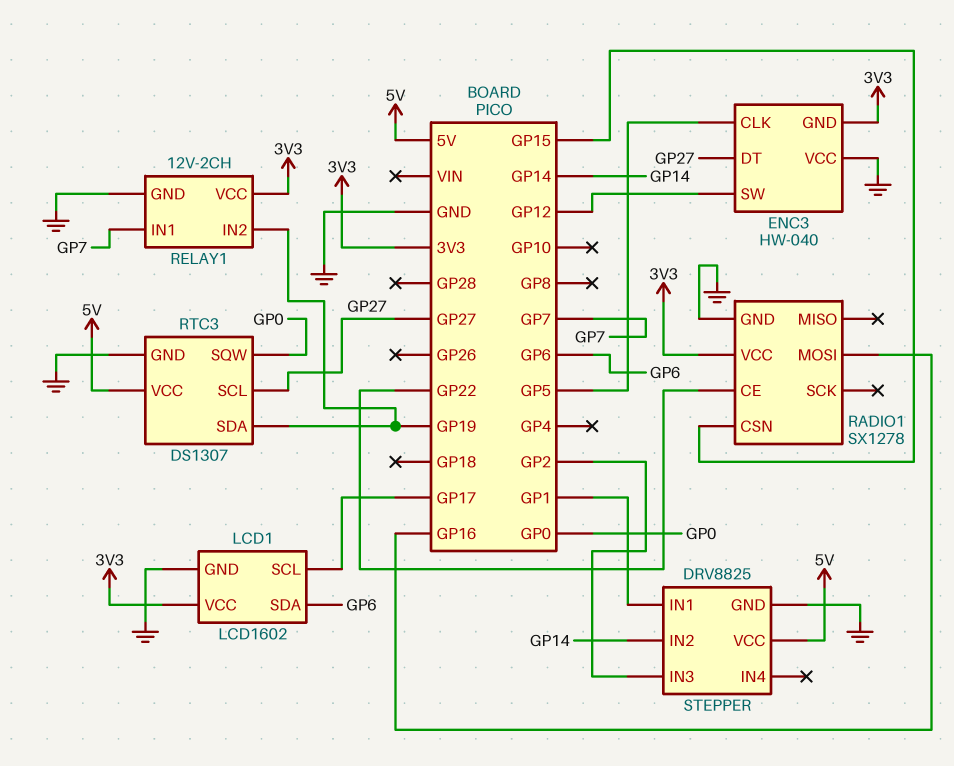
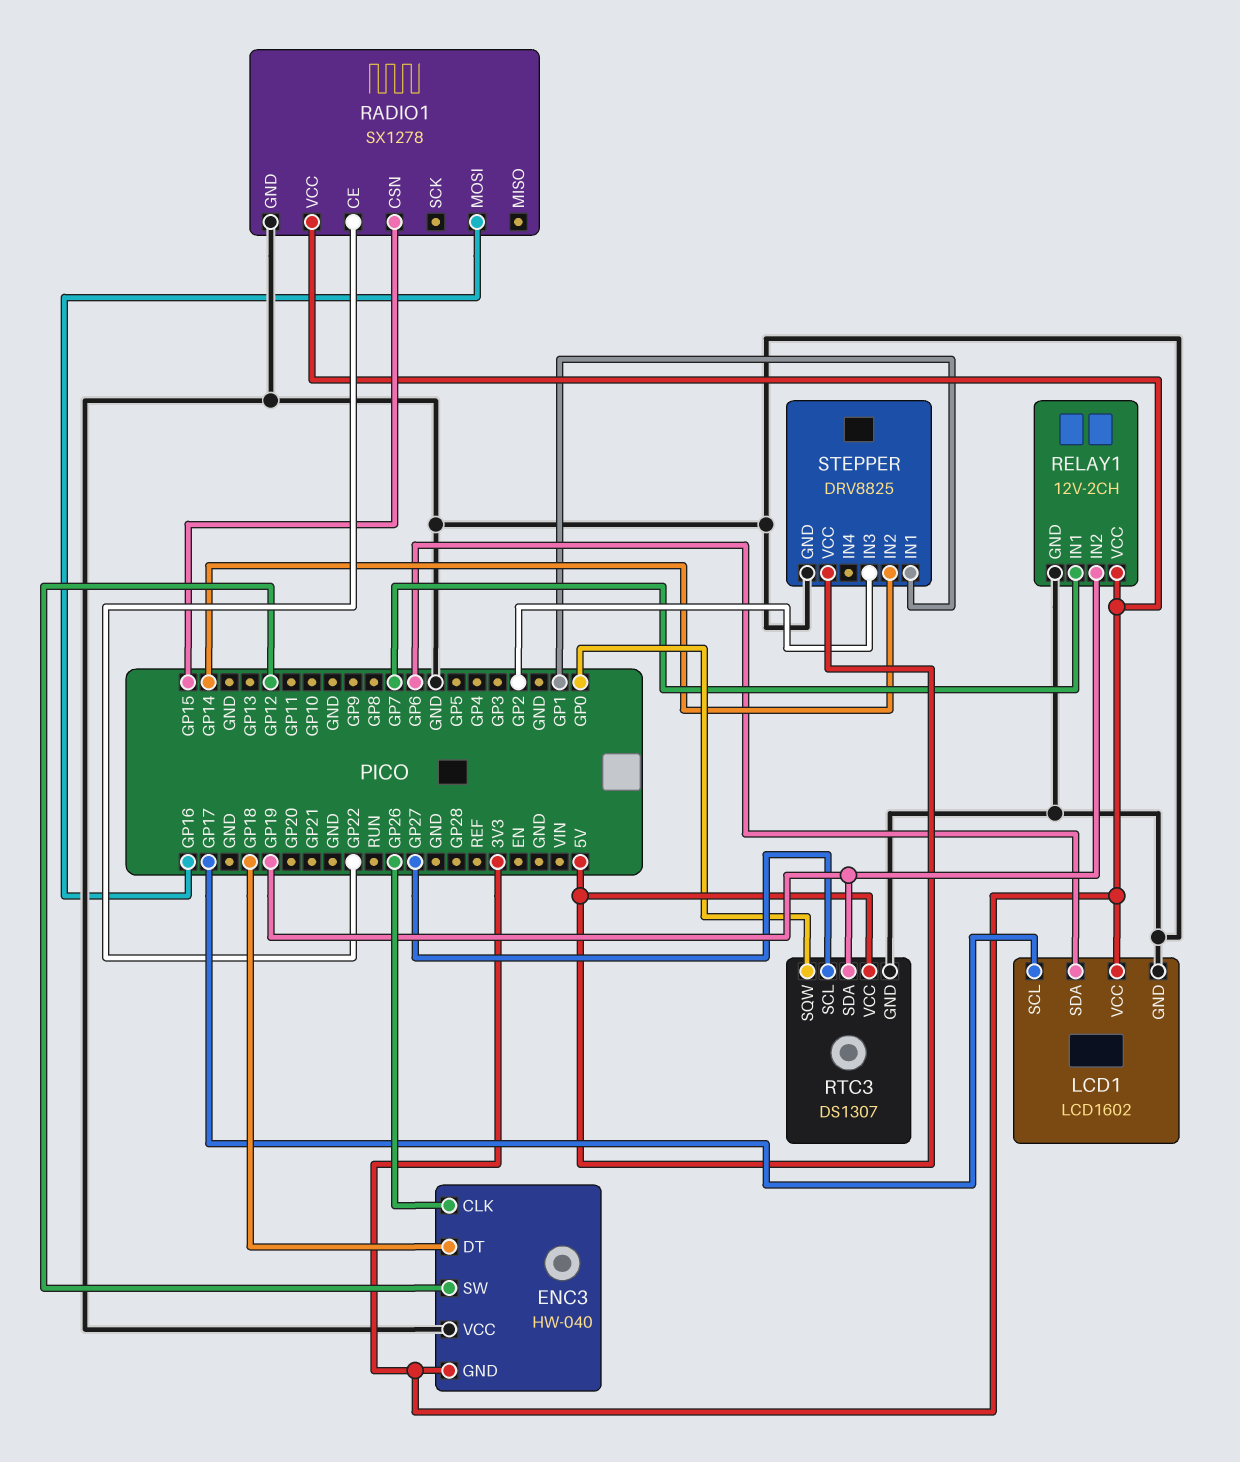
ENC3 pin CLK: GP5 -> GP26
ENC3 pin DT: GP27 -> GP18

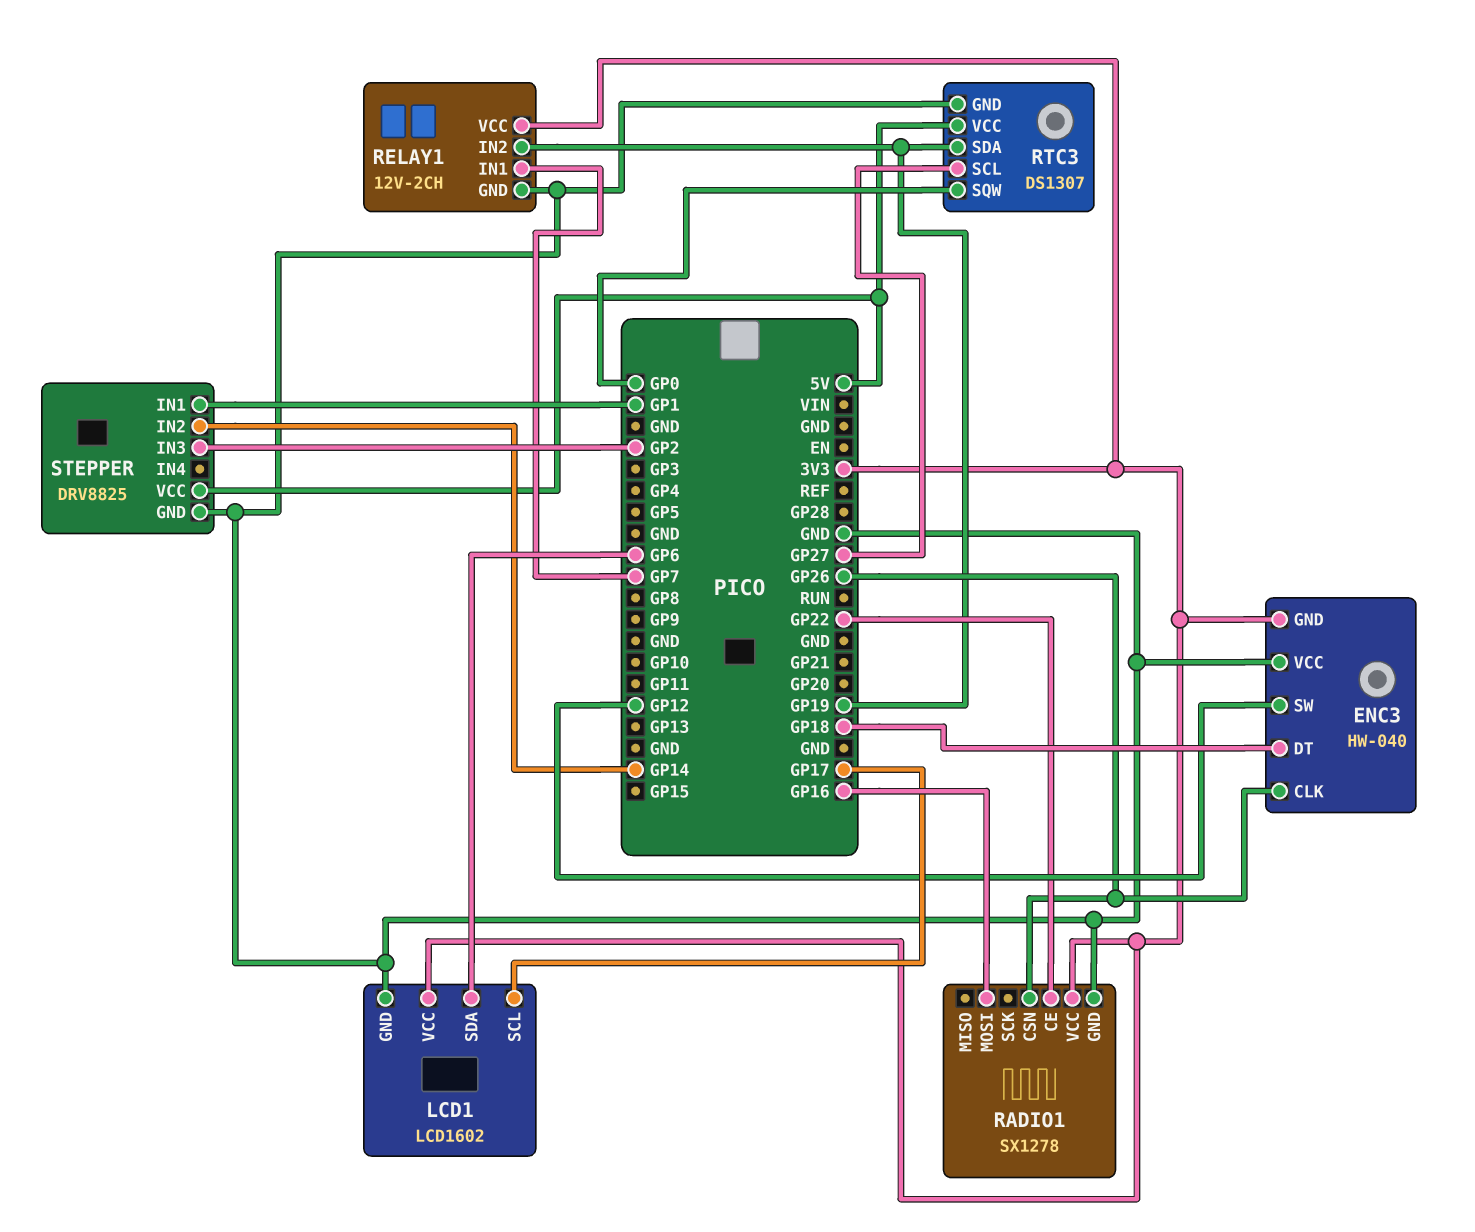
RADIO1 pin CSN: GP15 -> GP26

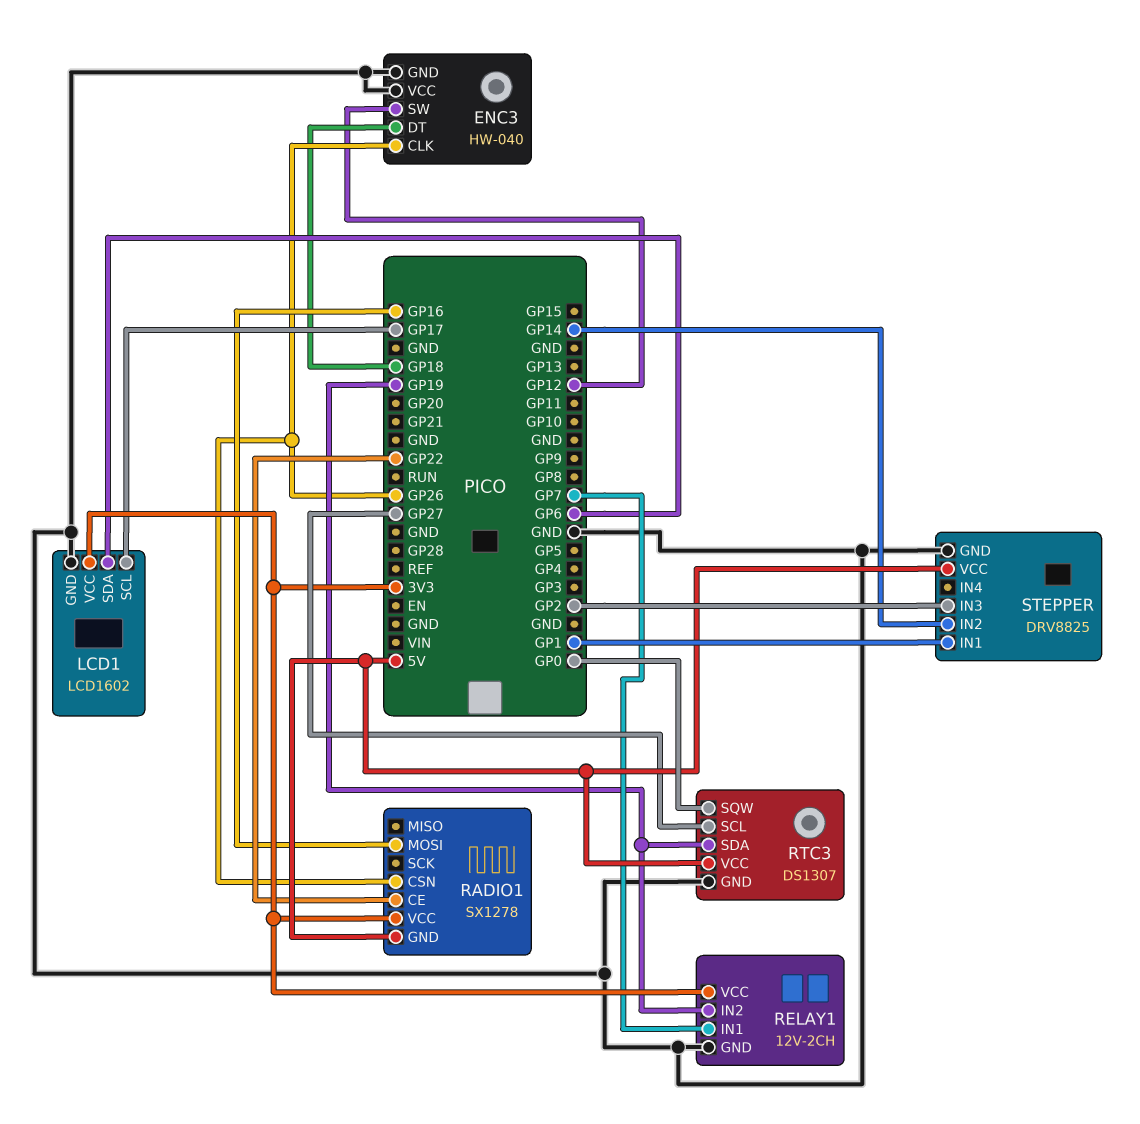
ENC3 pin GND: 3V3 -> GND
RADIO1 pin GND: GND -> 5V

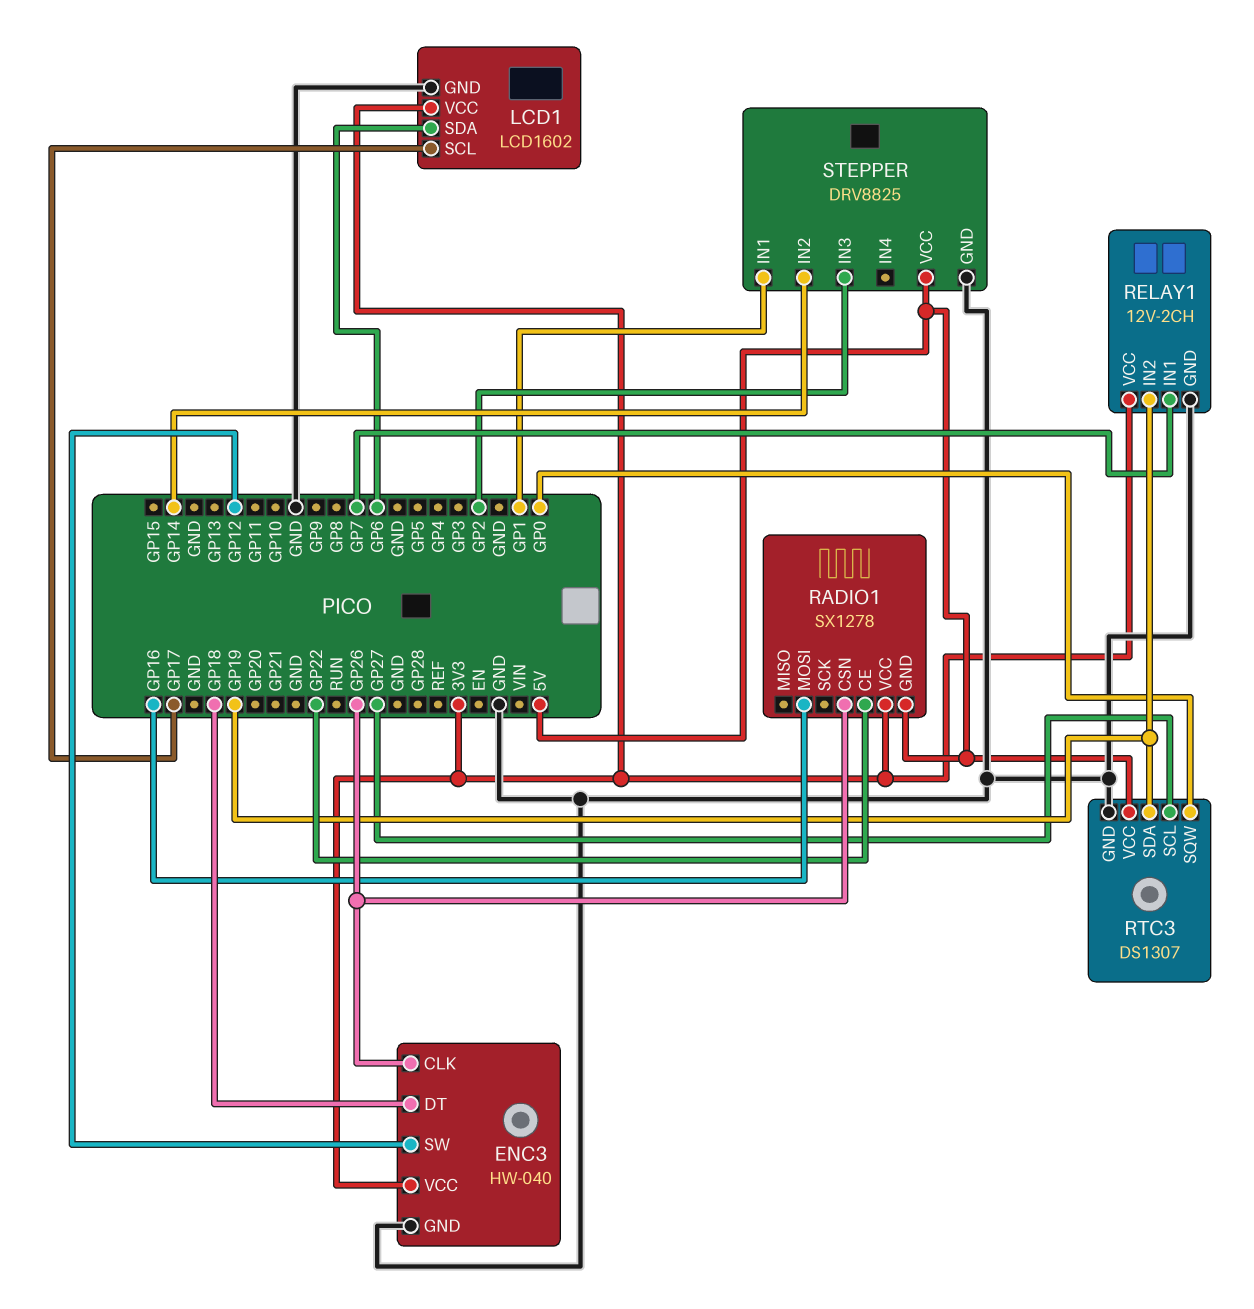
ENC3 pin VCC: GND -> 3V3

